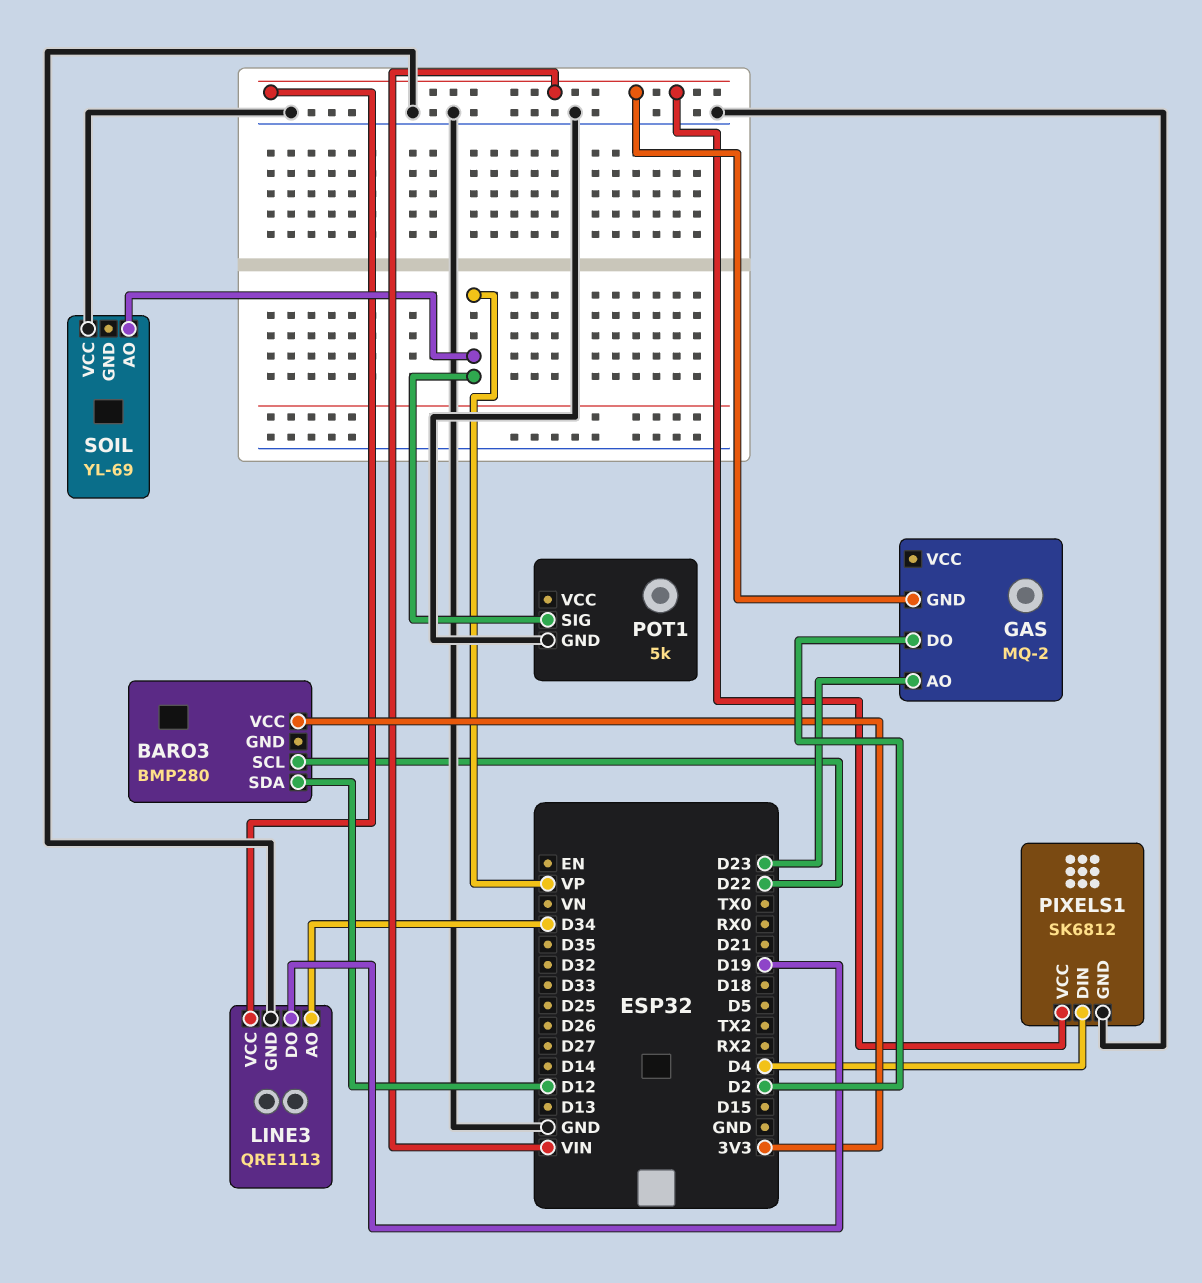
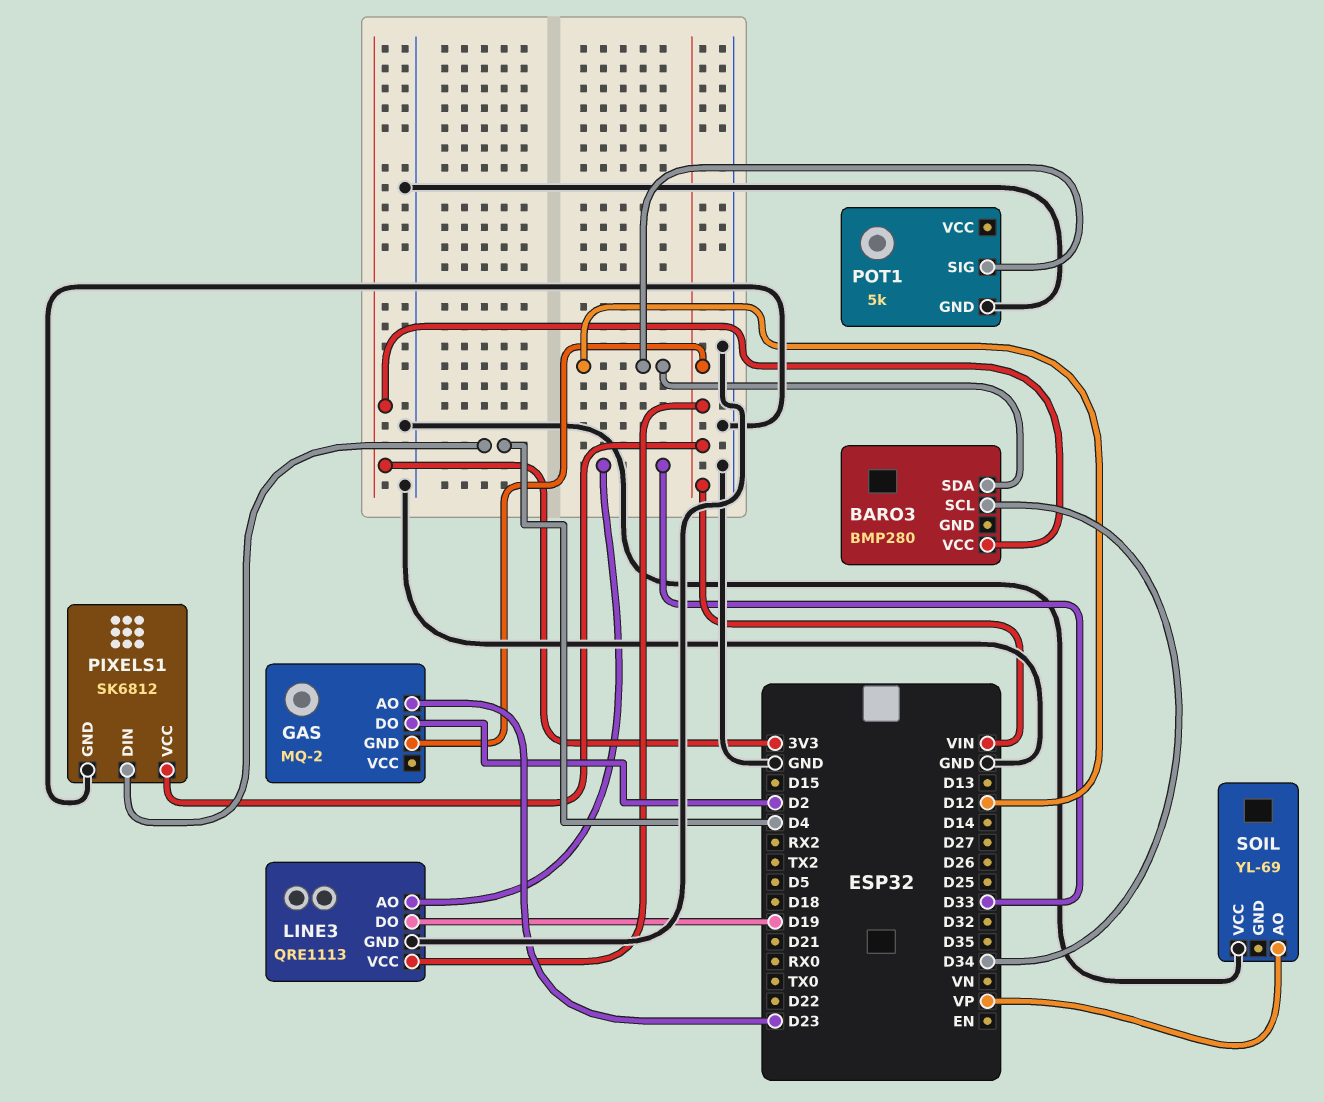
BARO3 pin SCL: D22 -> D34
LINE3 pin AO: D34 -> D33
POT1 pin SIG: VP -> D12

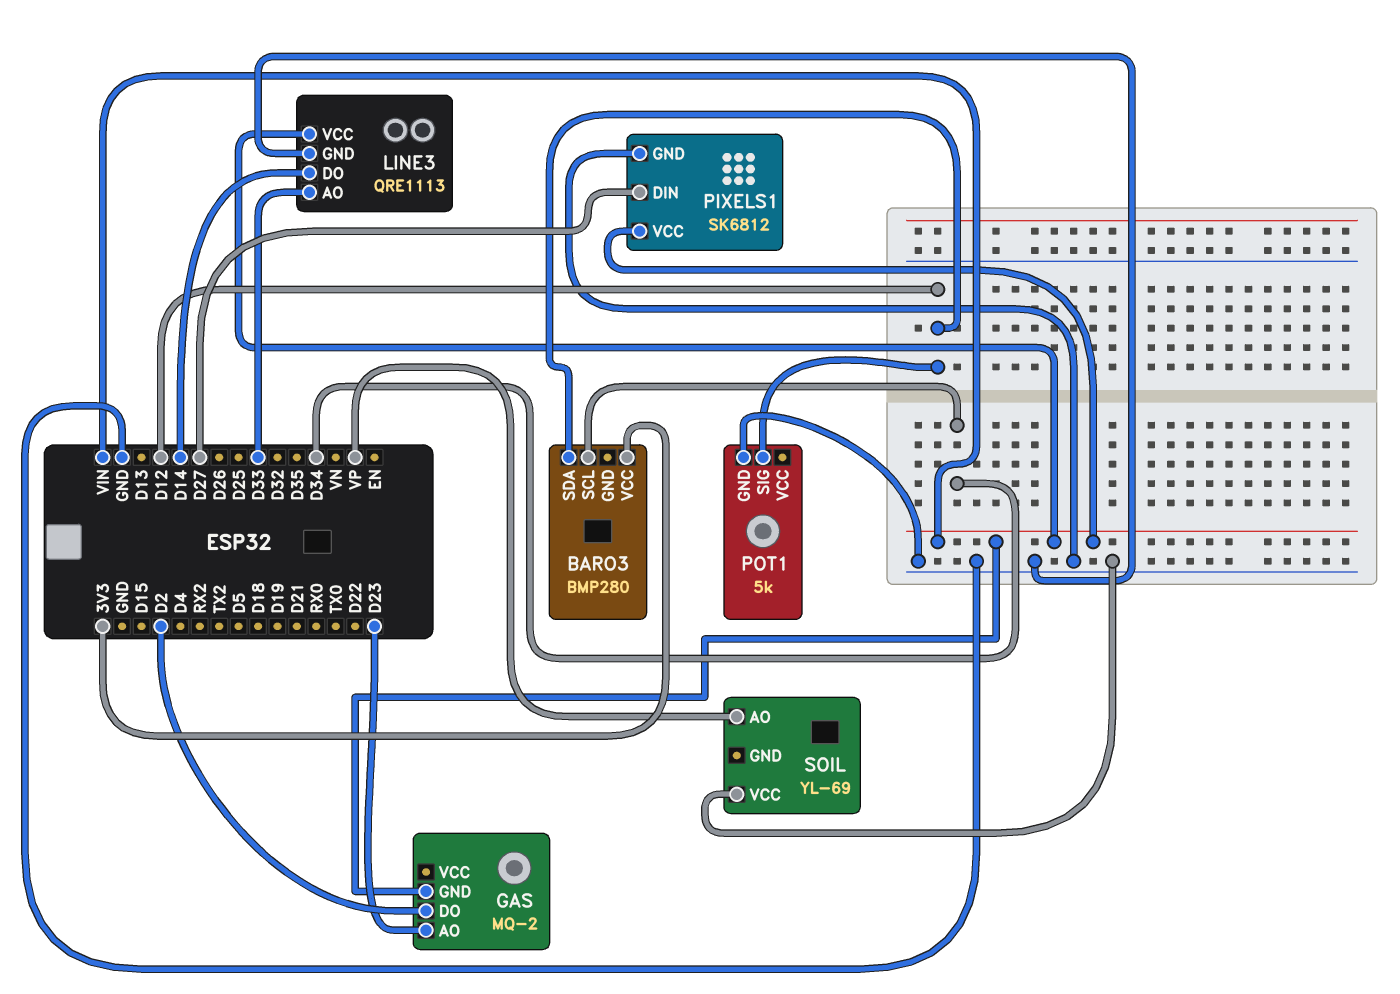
LINE3 pin DO: D19 -> D14
PIXELS1 pin DIN: D4 -> D27

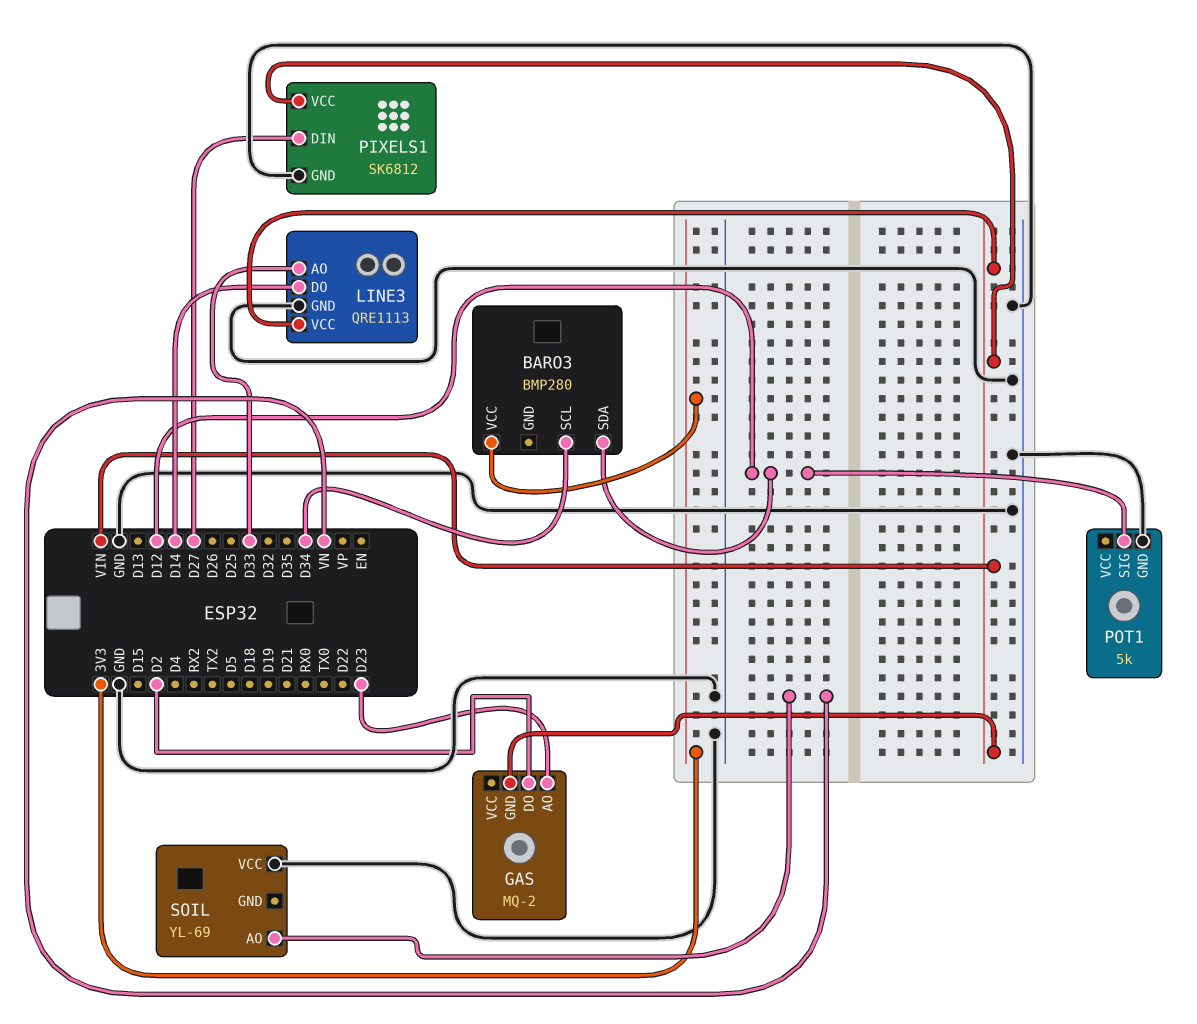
SOIL pin AO: VP -> VN

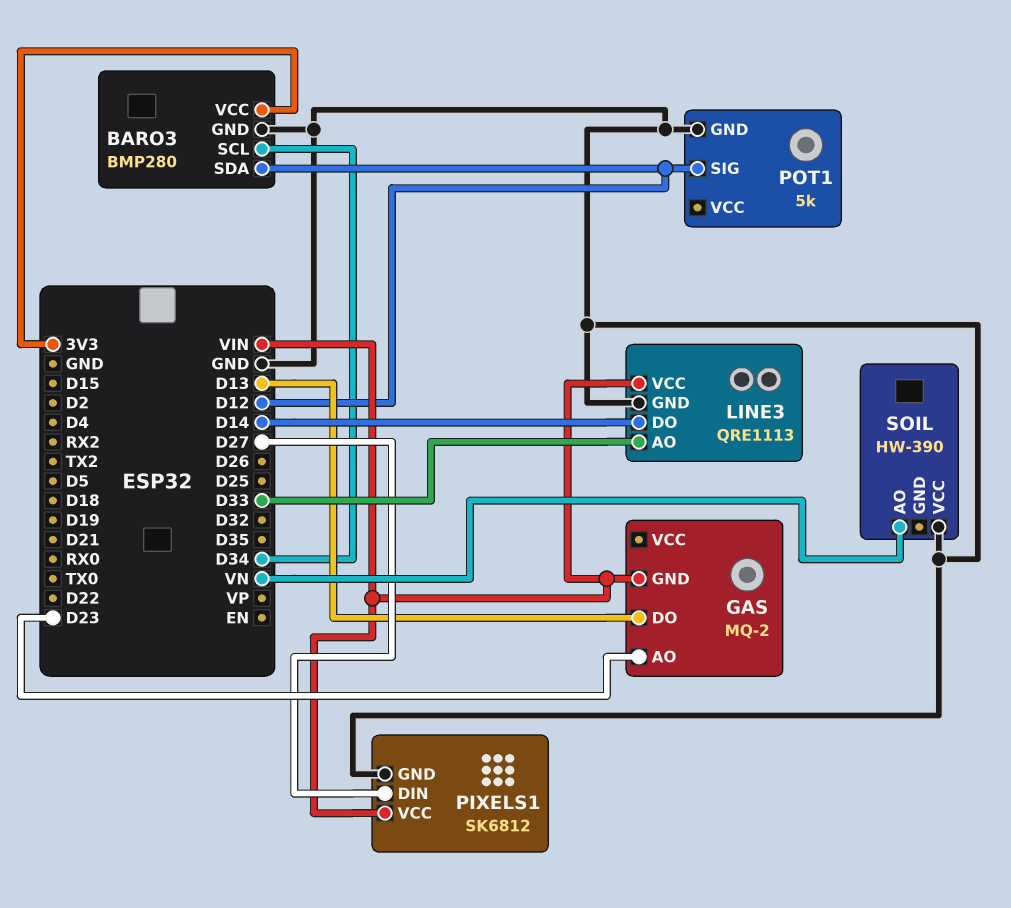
BARO3 pin GND: none -> GND
GAS pin DO: D2 -> D13
SOIL: YL-69 -> HW-390

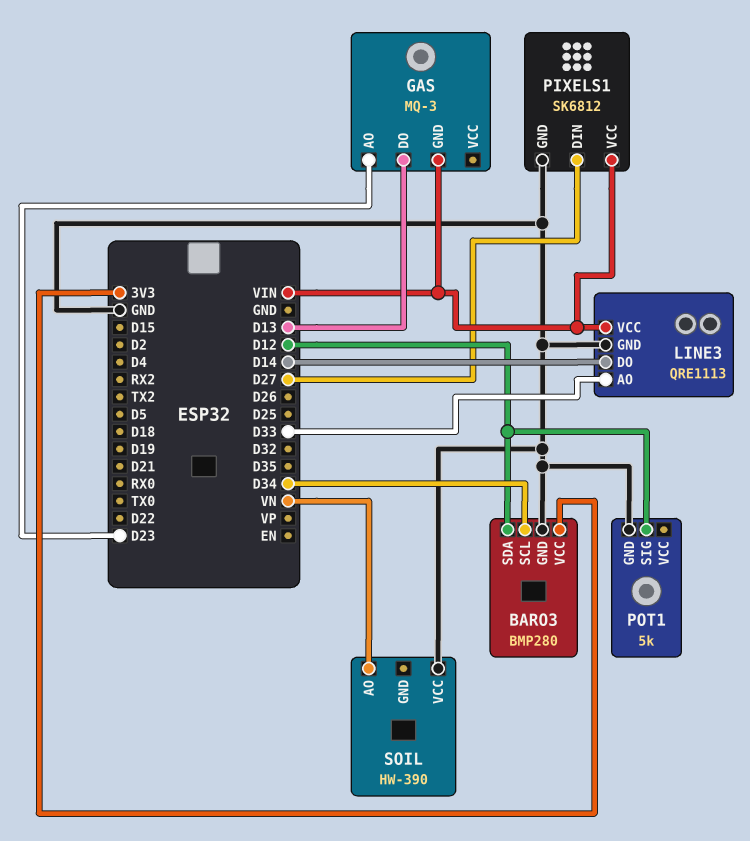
GAS: MQ-2 -> MQ-3

